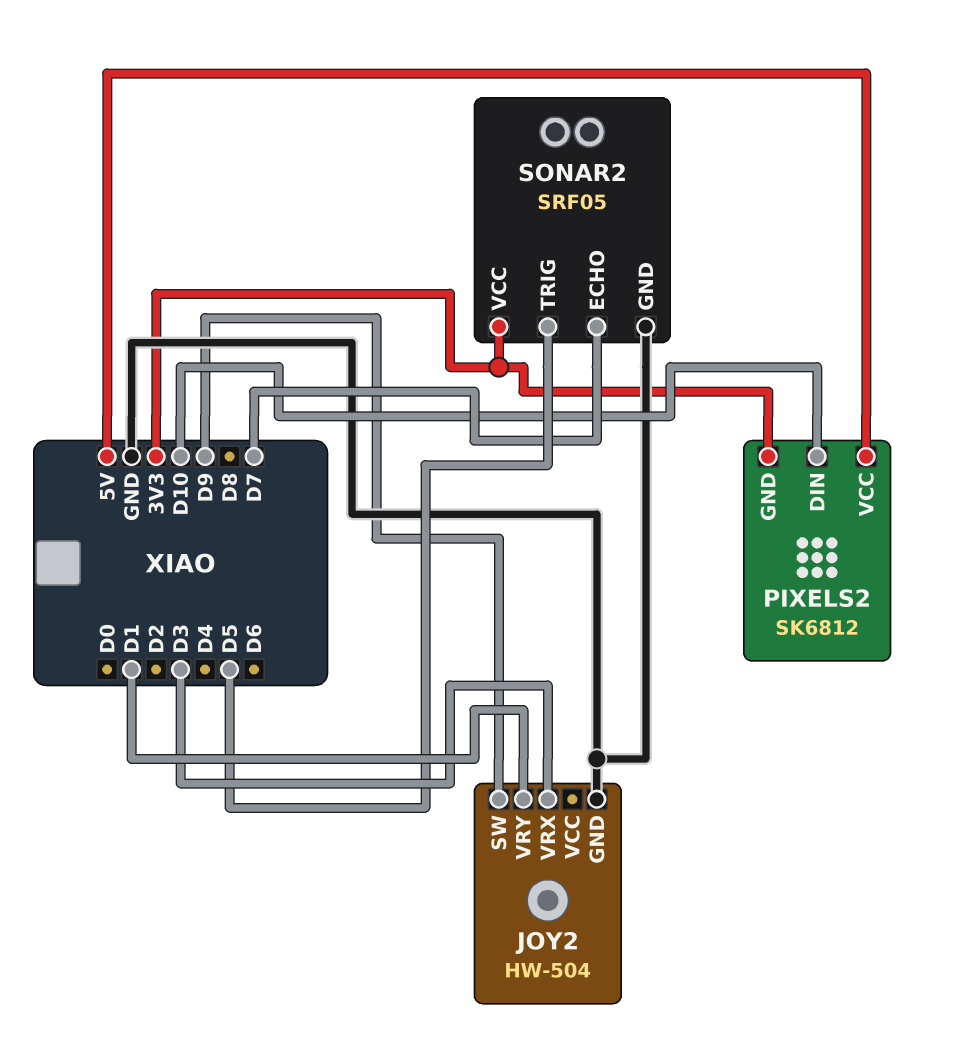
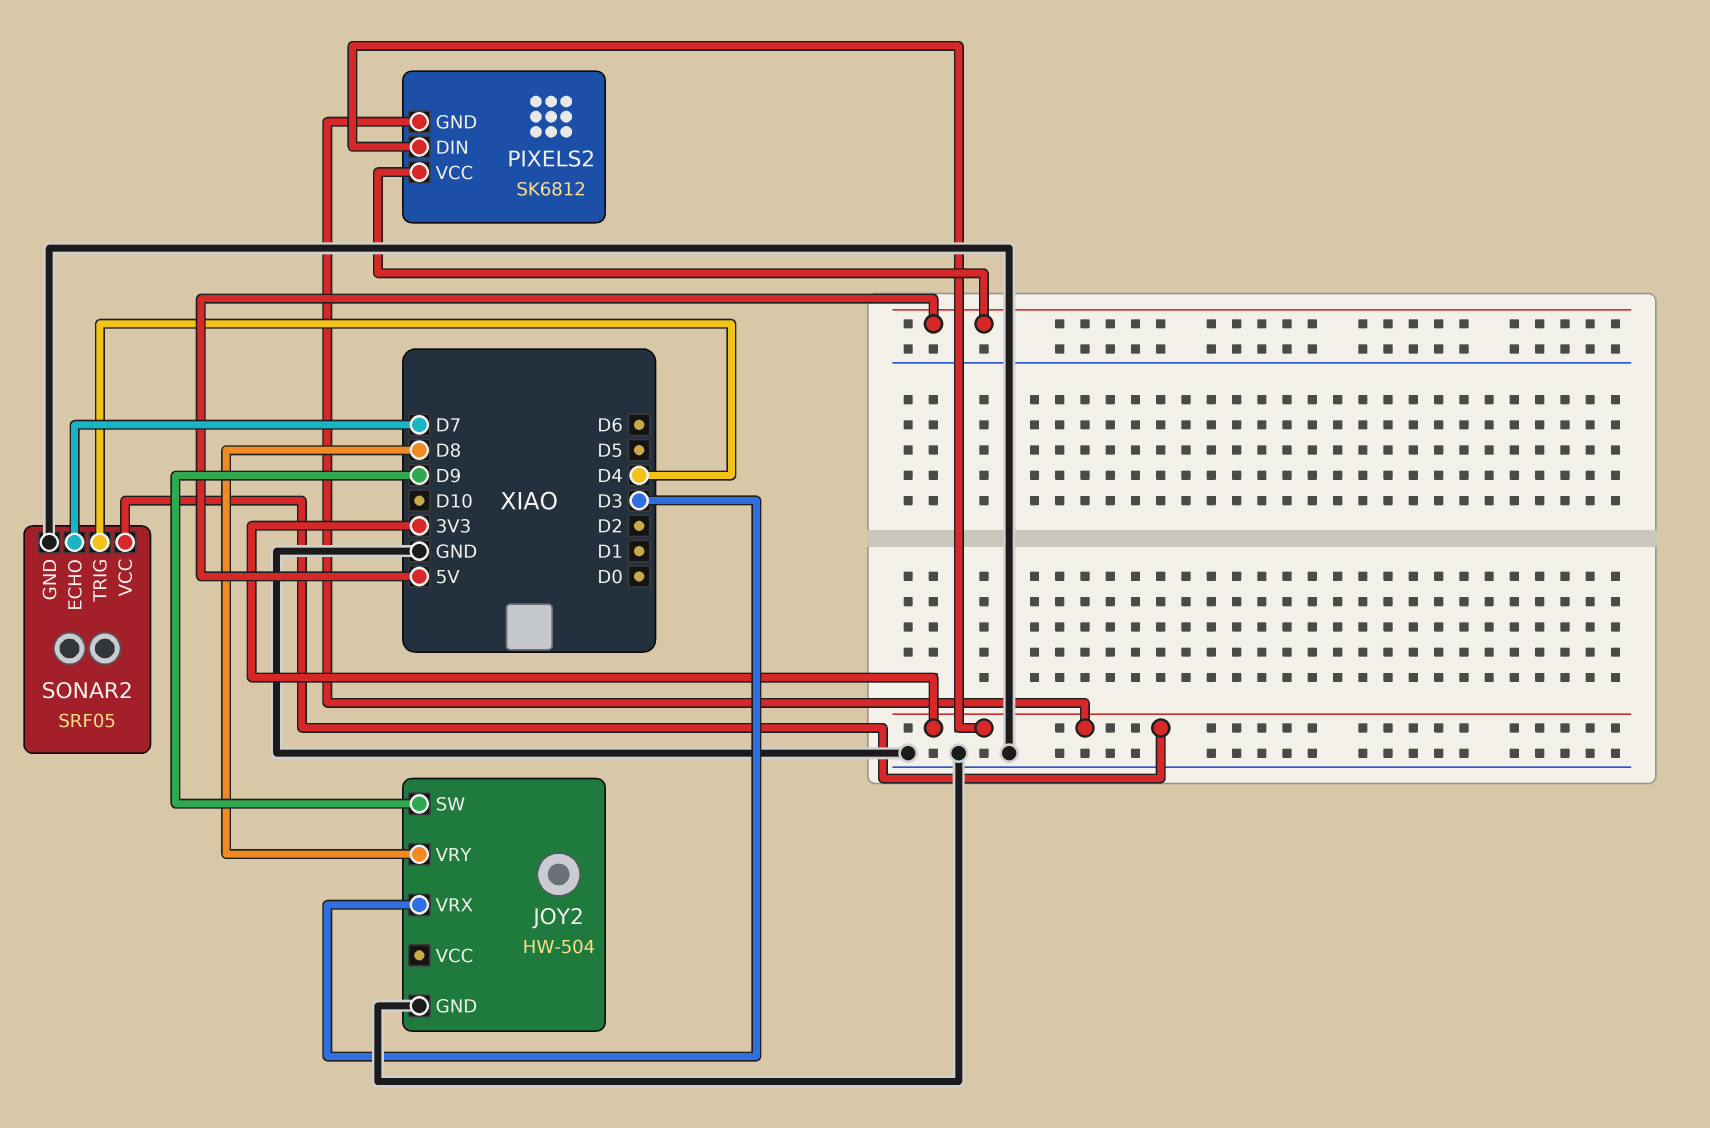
JOY2 pin VRY: D1 -> D8
PIXELS2 pin DIN: D10 -> 3V3
SONAR2 pin TRIG: D5 -> D4

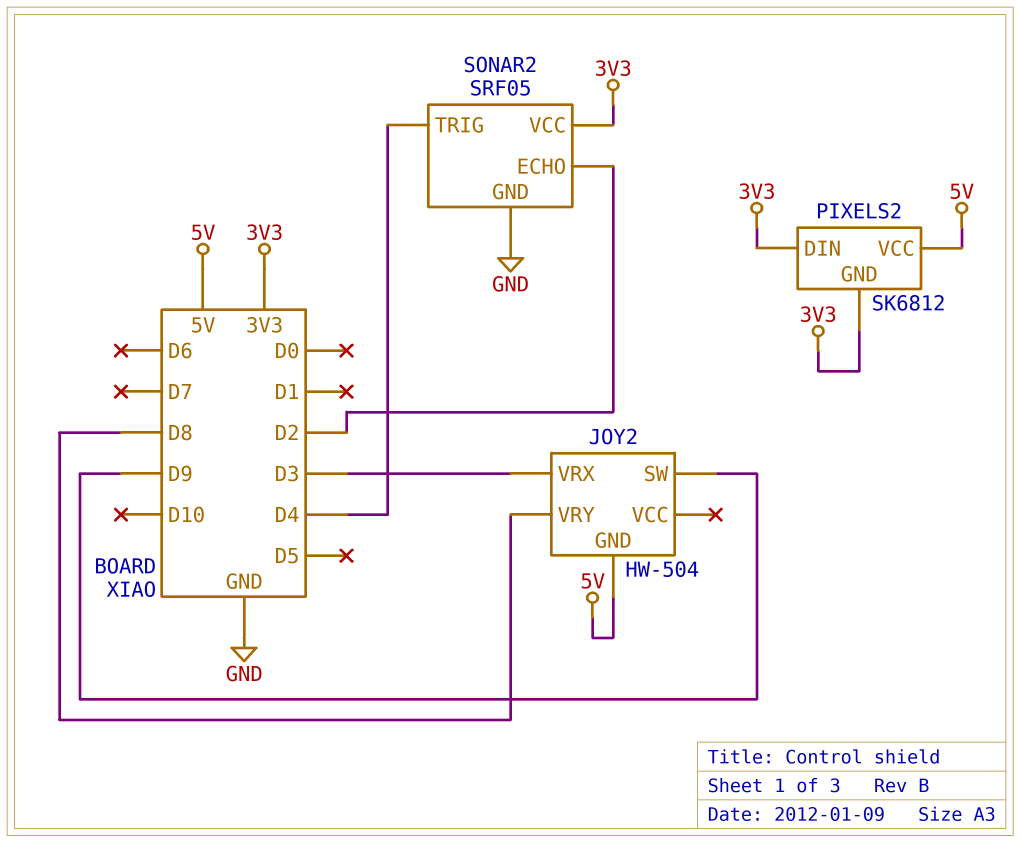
JOY2 pin GND: GND -> 5V
SONAR2 pin ECHO: D7 -> D2

